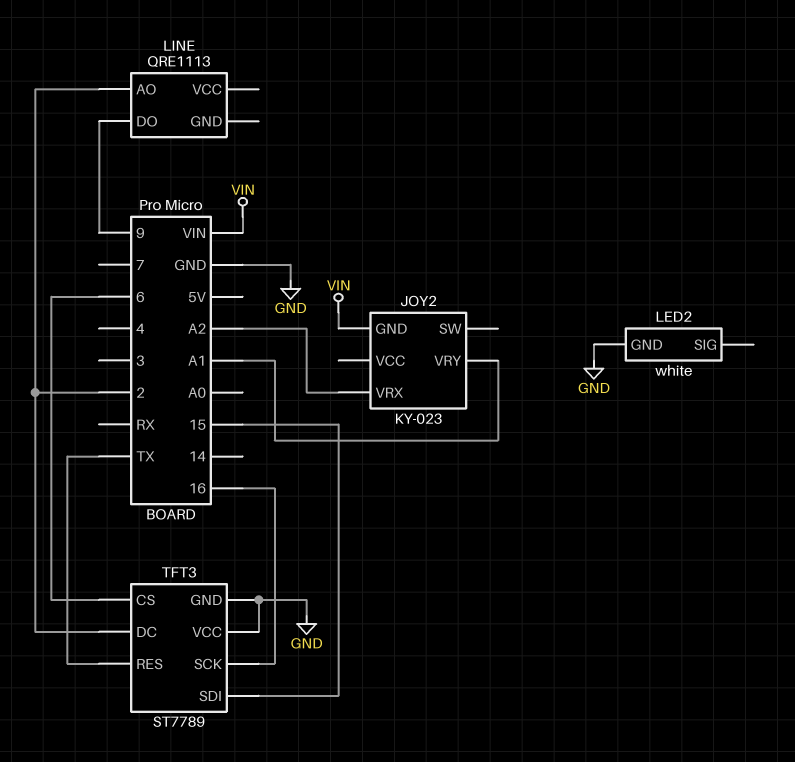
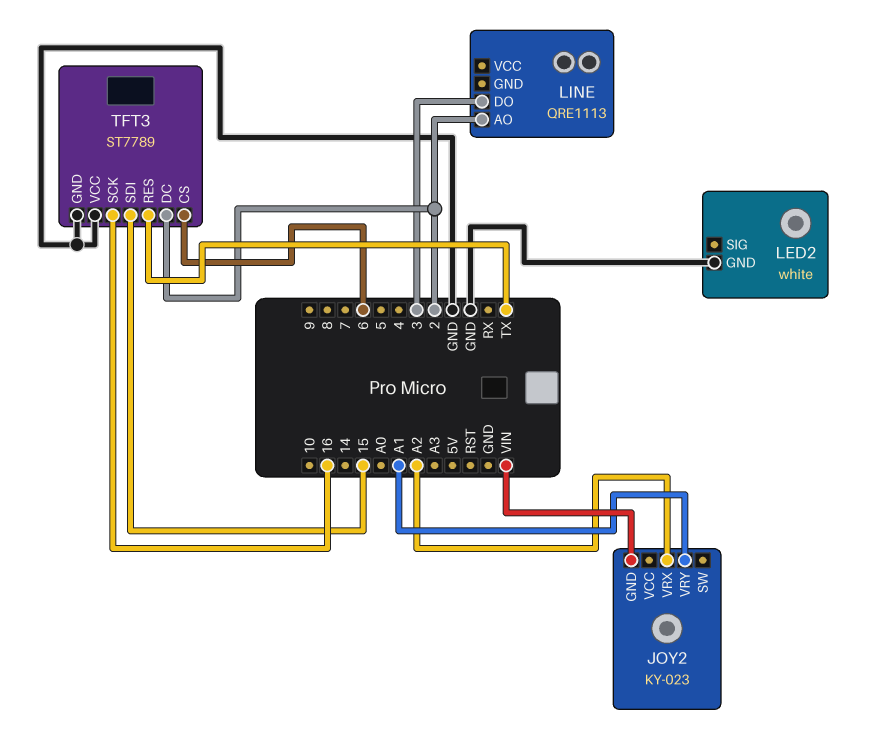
LINE pin DO: 9 -> 3

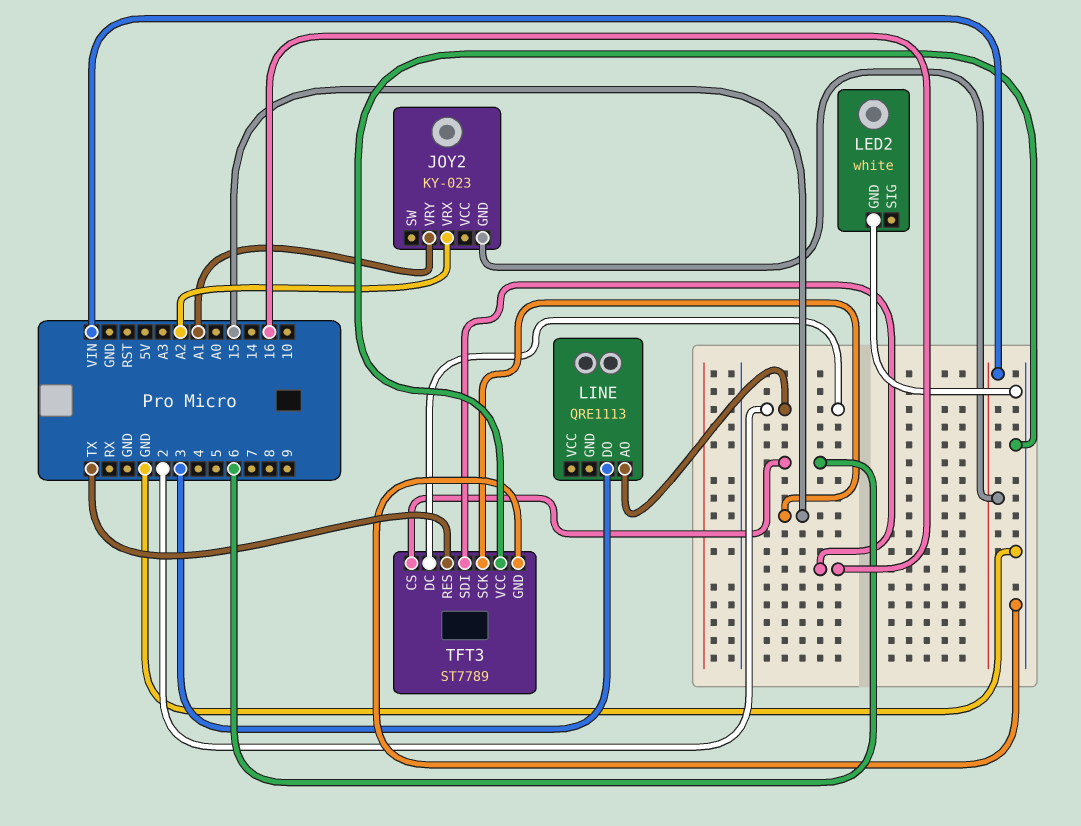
TFT3 pin SCK: 16 -> 15
TFT3 pin SDI: 15 -> 16

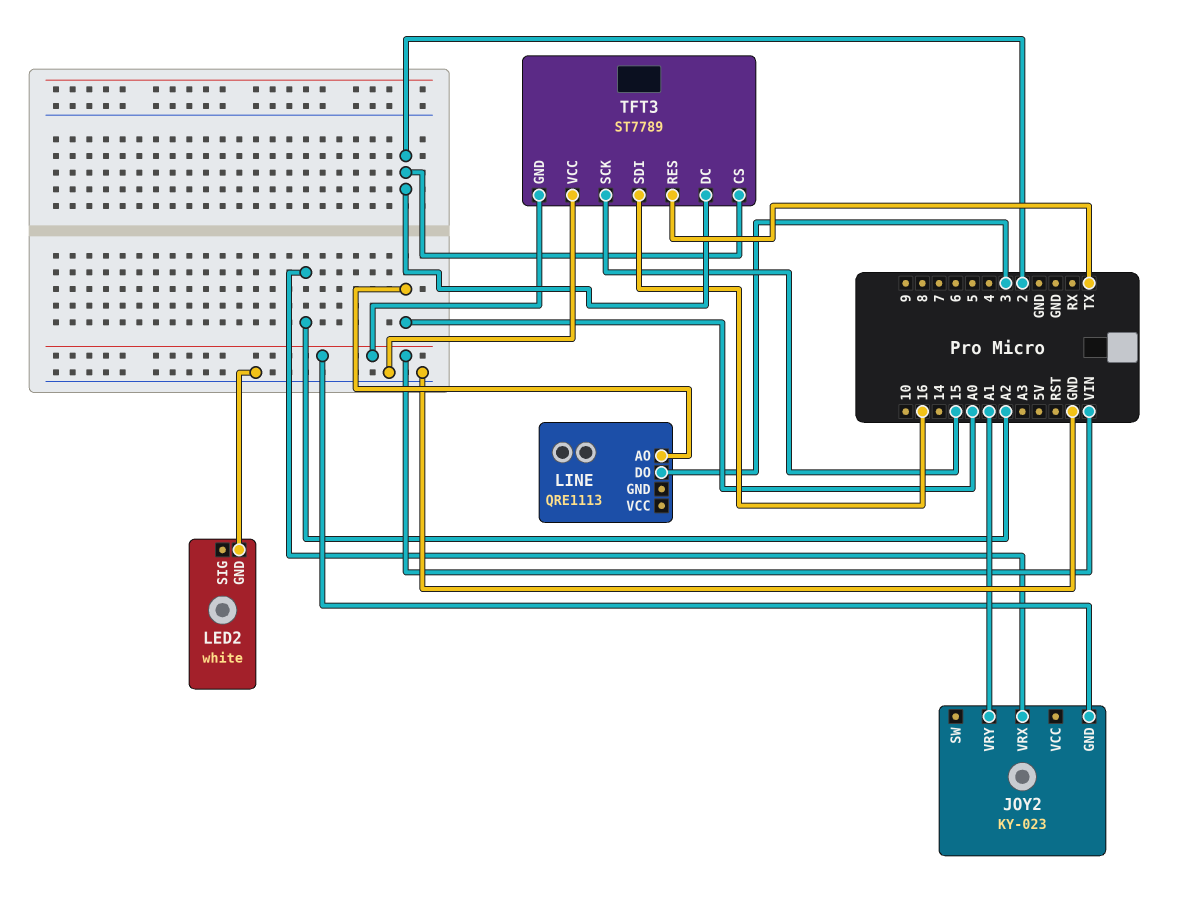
LINE pin AO: 2 -> A0
TFT3 pin CS: 6 -> 2
TFT3 pin GND: GND -> VIN

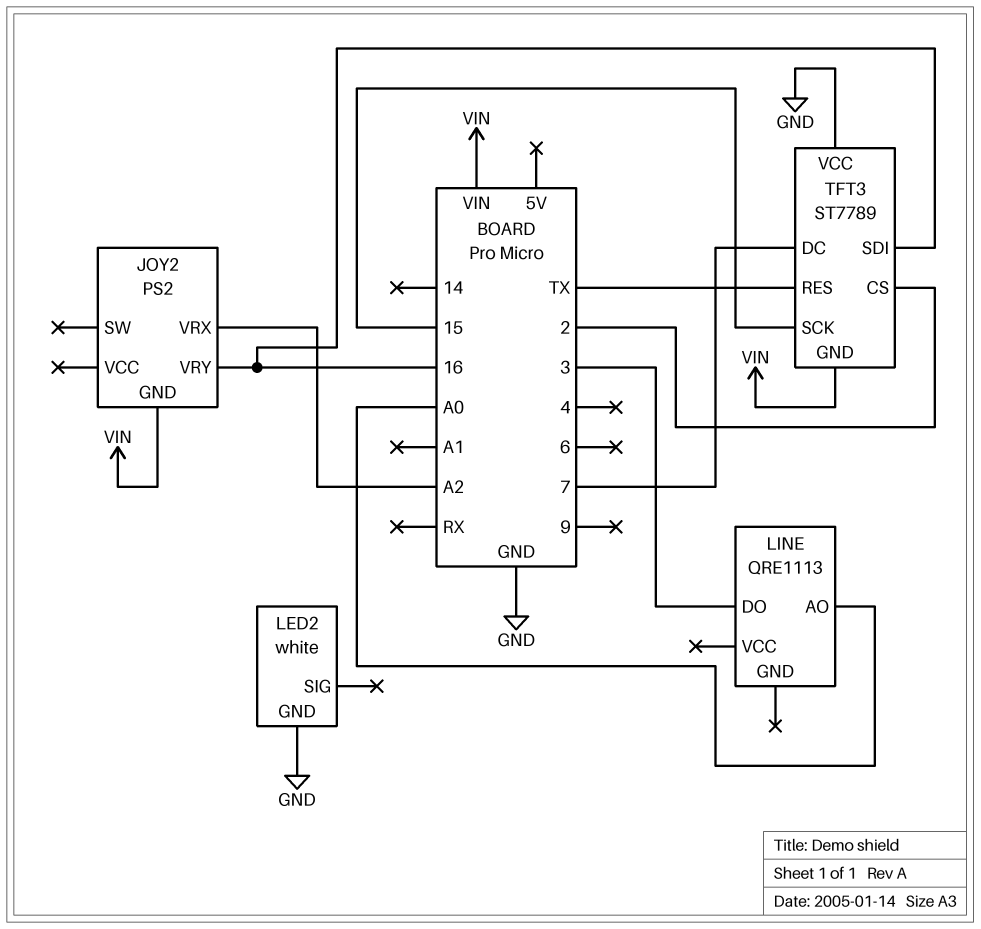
JOY2: KY-023 -> PS2
JOY2 pin VRY: A1 -> 16
TFT3 pin DC: 2 -> 7

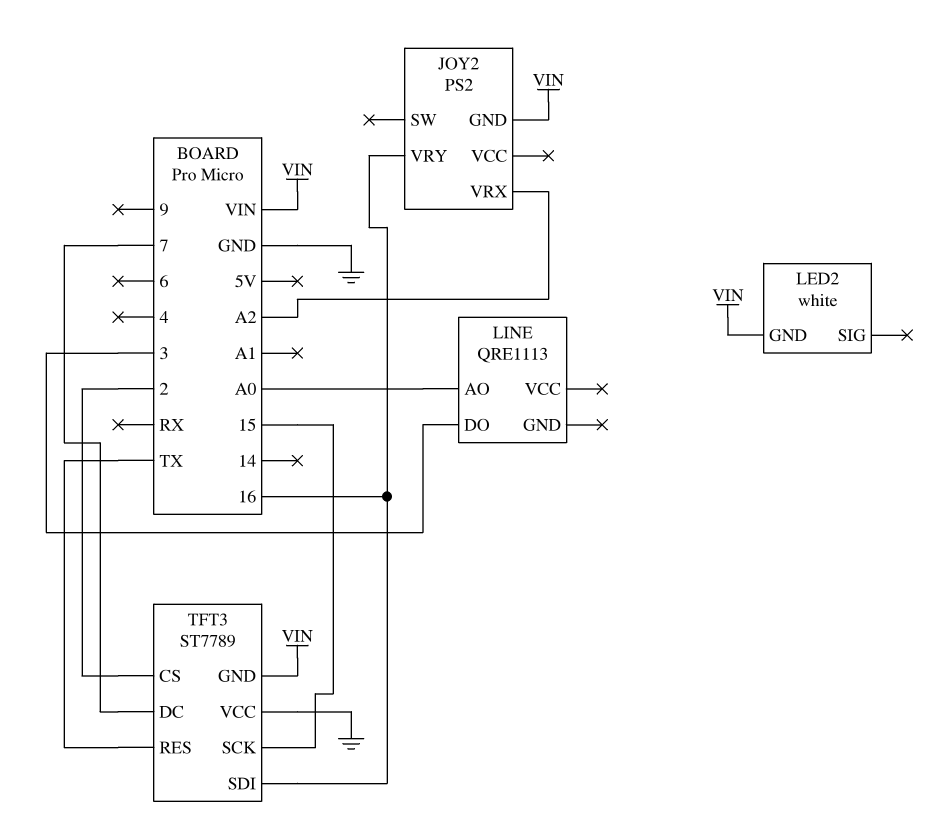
LED2 pin GND: GND -> VIN

